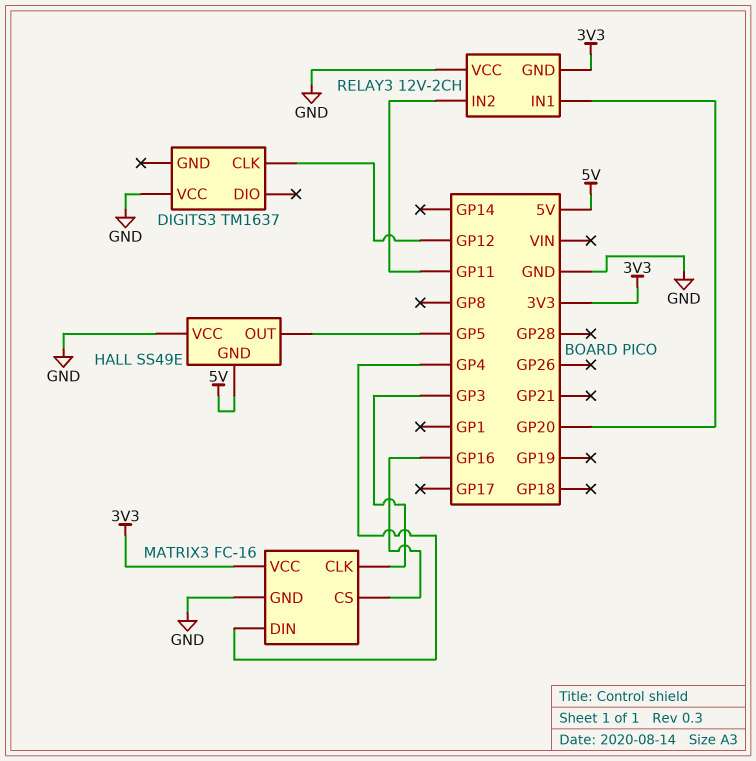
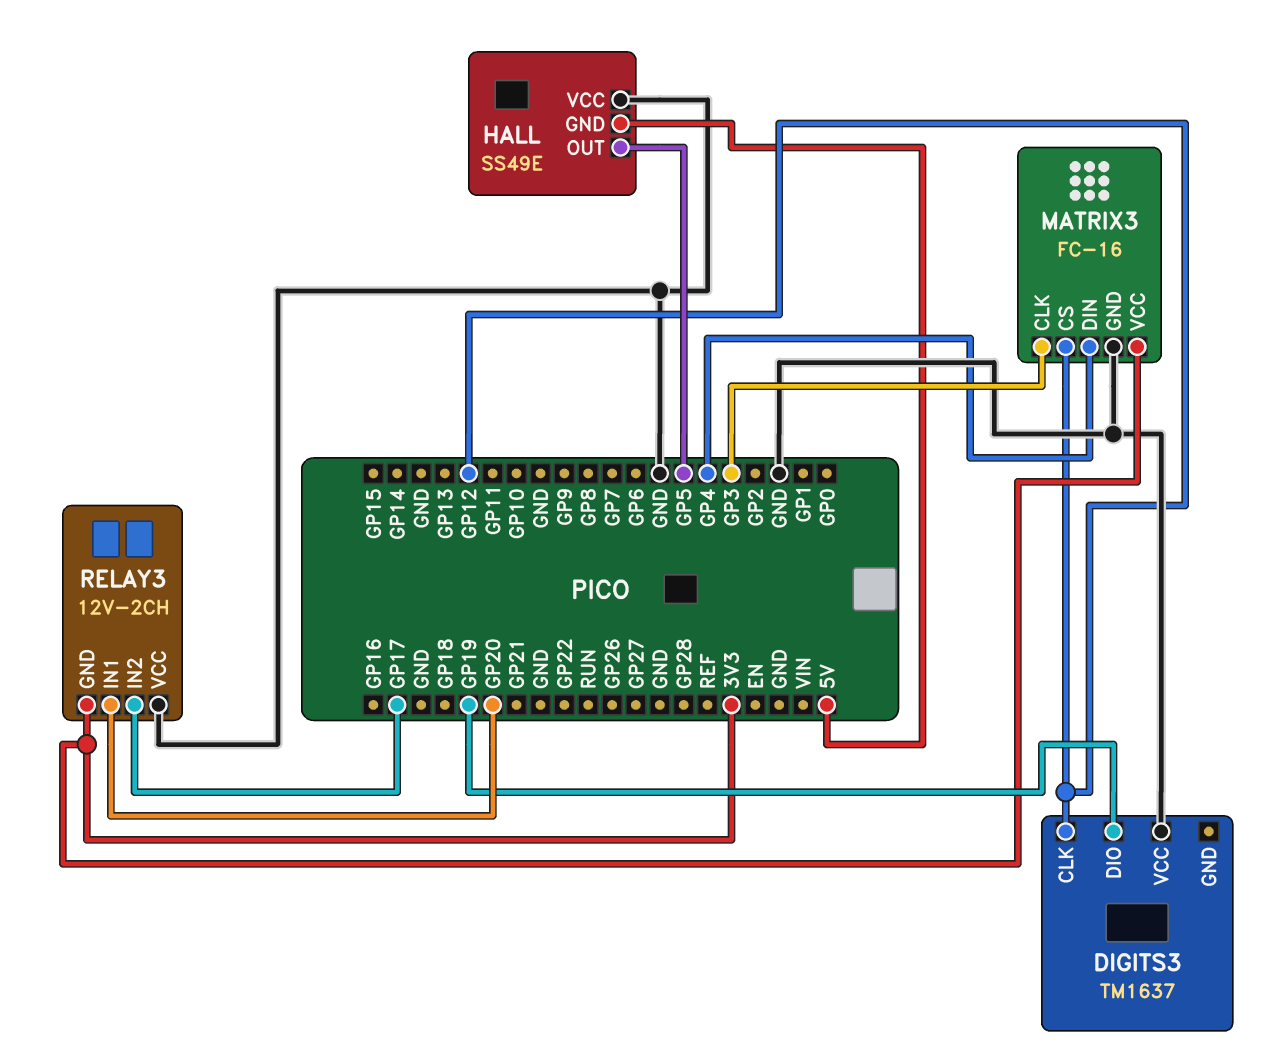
DIGITS3 pin DIO: none -> GP19
MATRIX3 pin CS: GP16 -> GP12
RELAY3 pin IN2: GP11 -> GP17

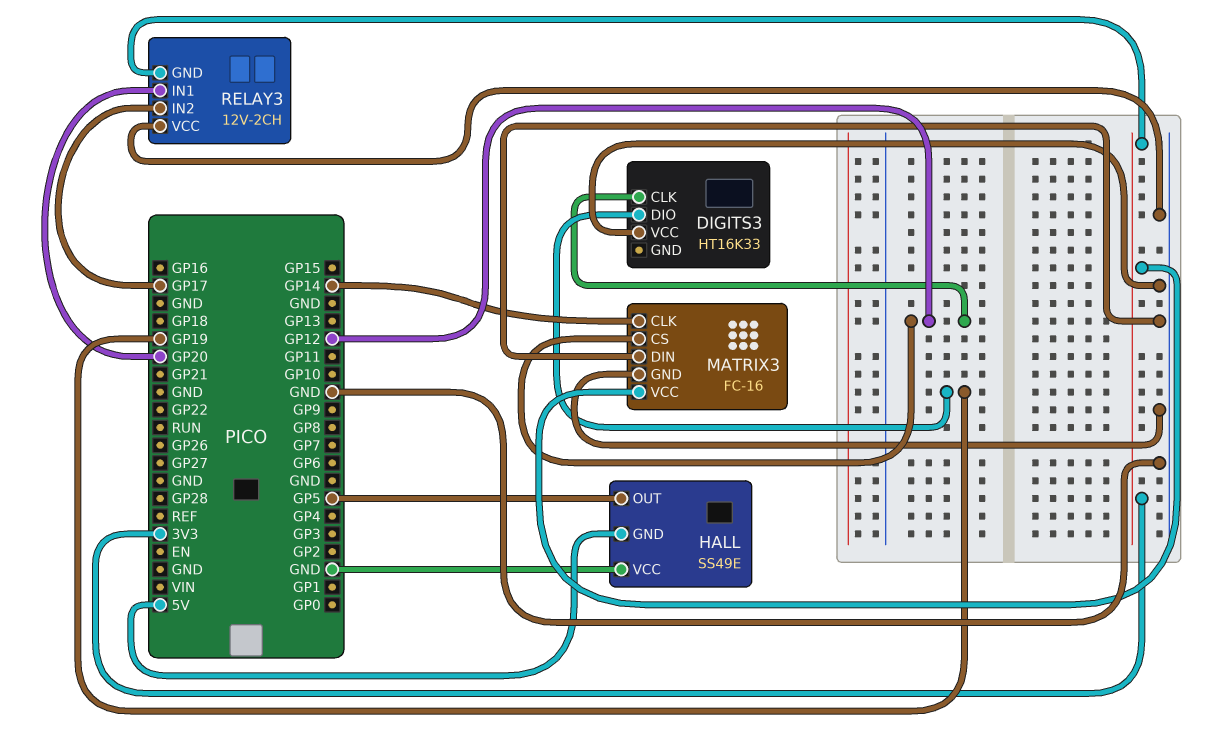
DIGITS3: TM1637 -> HT16K33
MATRIX3 pin CLK: GP3 -> GP14
MATRIX3 pin DIN: GP4 -> GND

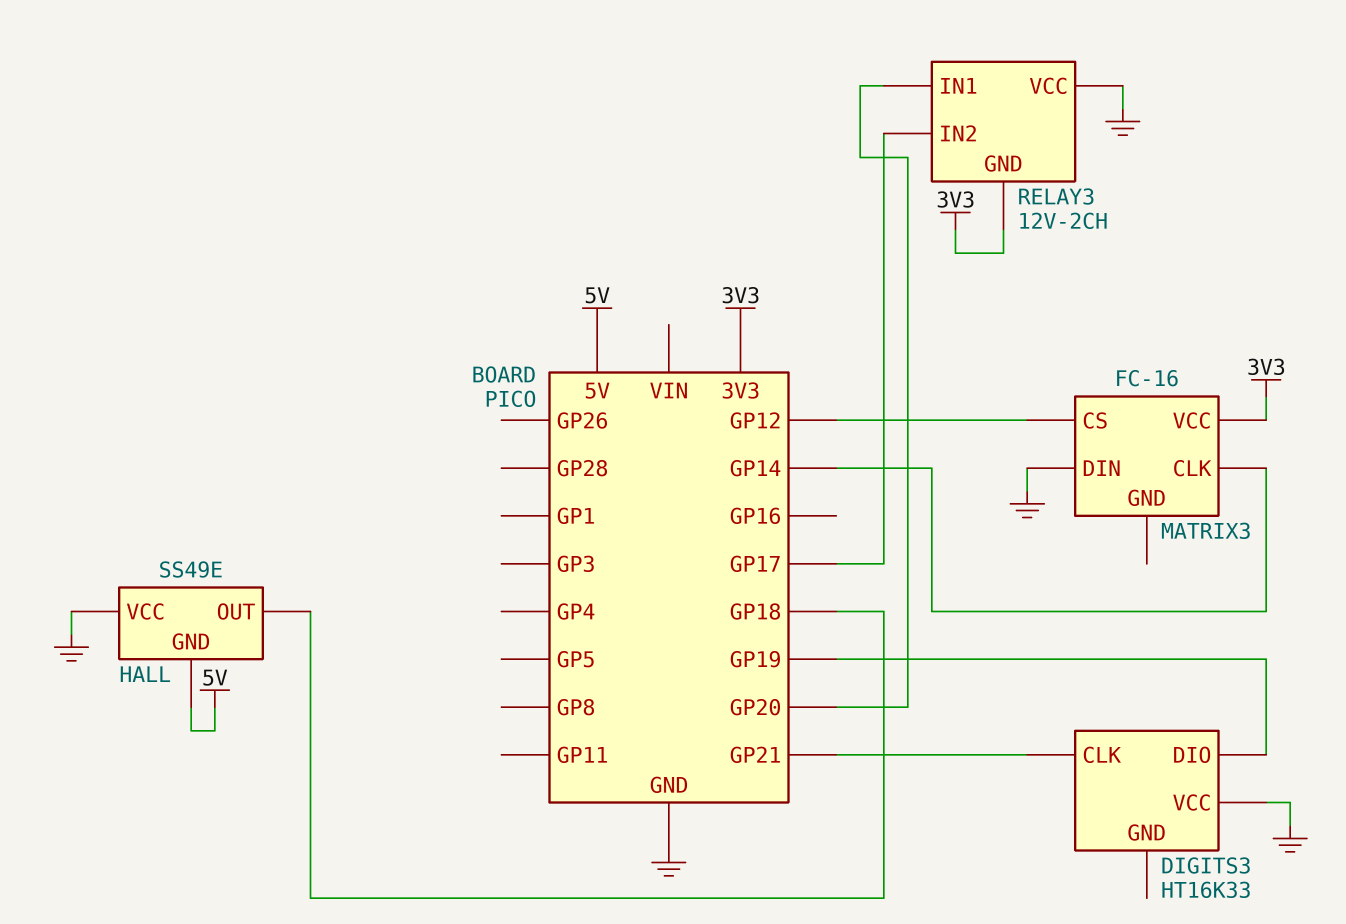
DIGITS3 pin CLK: GP12 -> GP21
HALL pin OUT: GP5 -> GP18
MATRIX3 pin GND: GND -> none

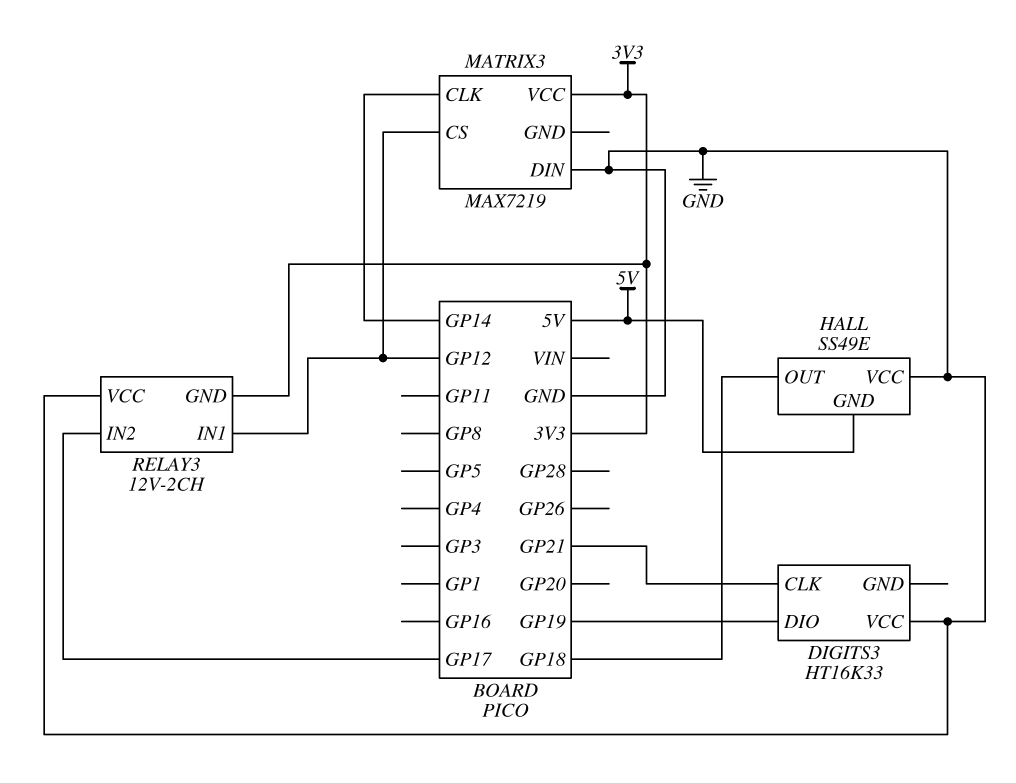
MATRIX3: FC-16 -> MAX7219
RELAY3 pin IN1: GP20 -> GP12

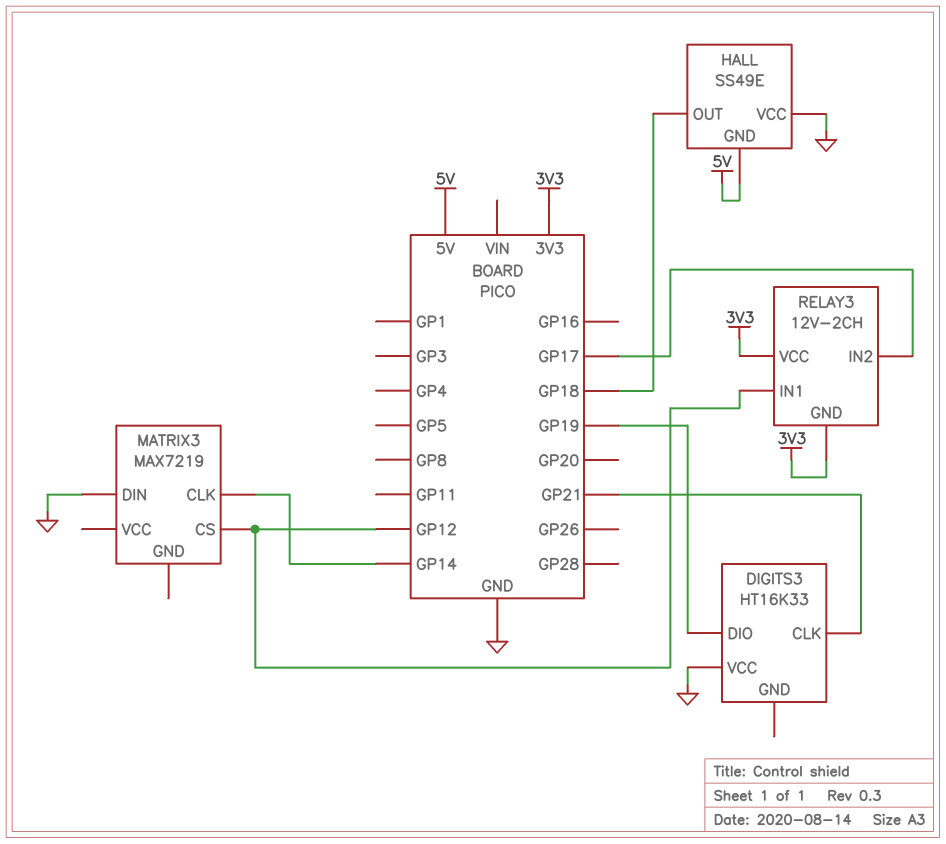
MATRIX3 pin VCC: 3V3 -> none
RELAY3 pin VCC: GND -> 3V3

